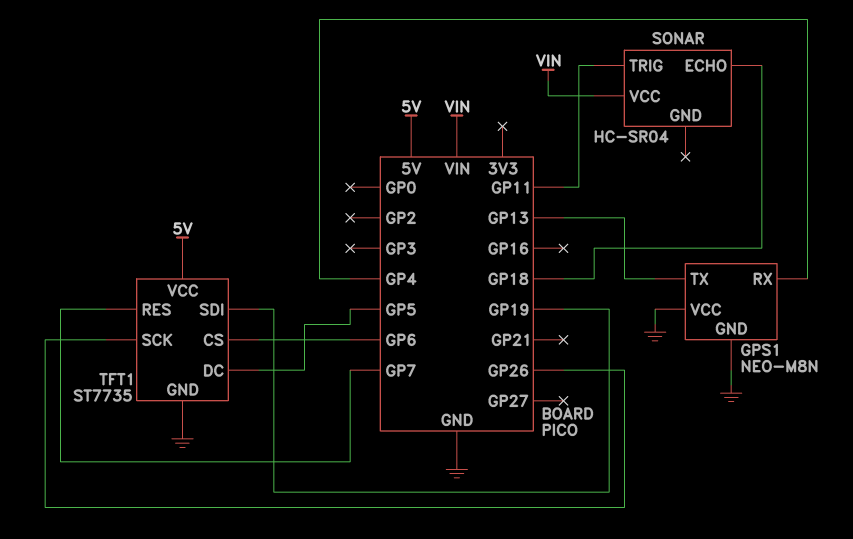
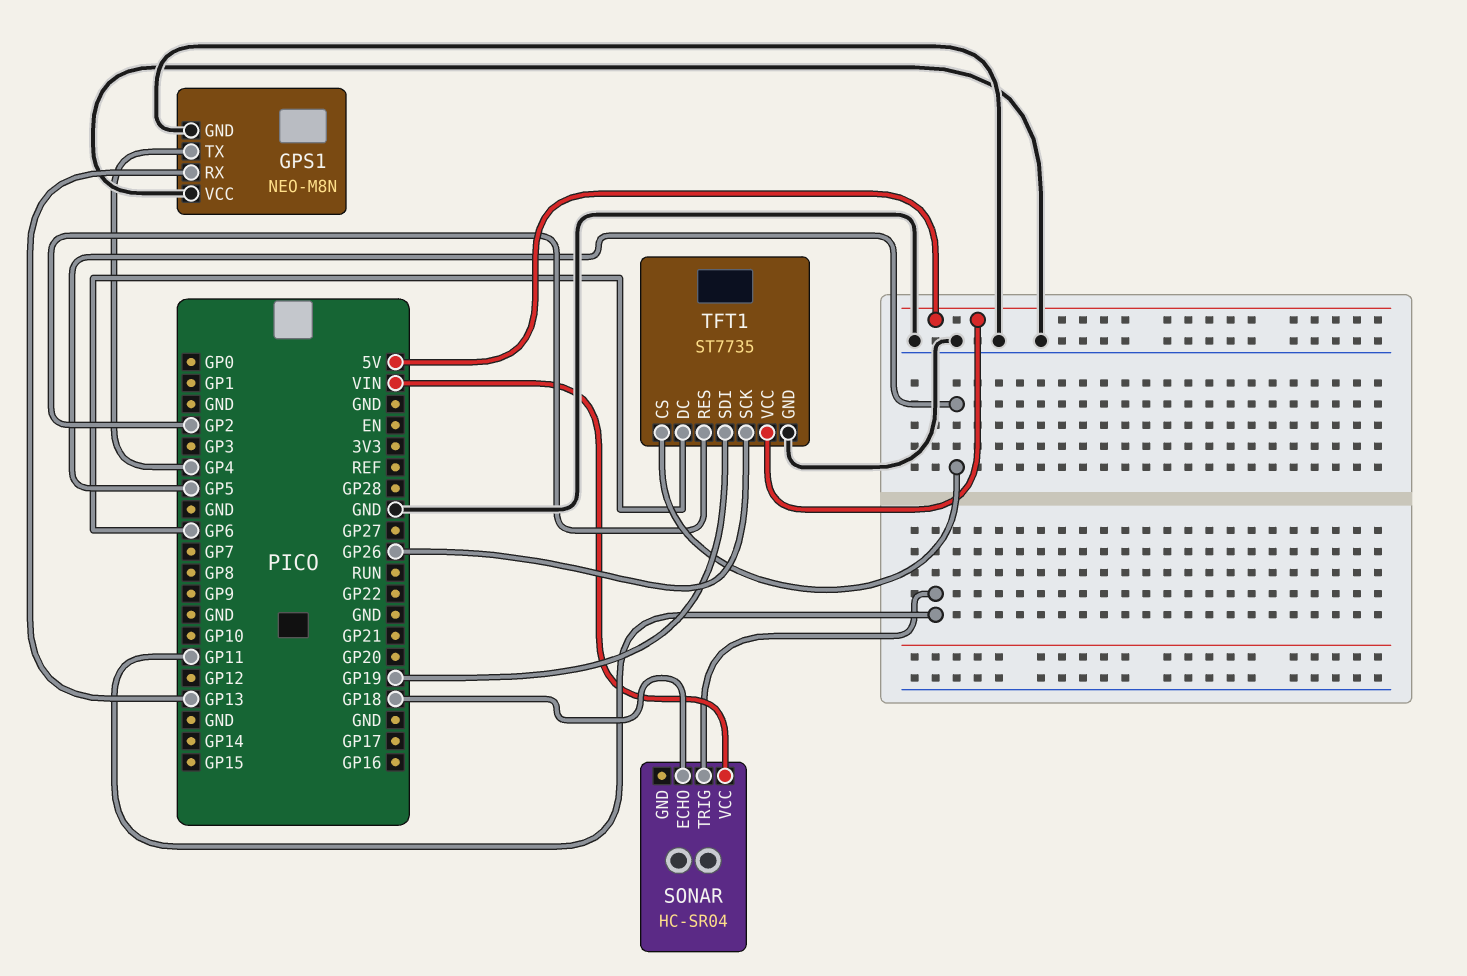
GPS1 pin RX: GP4 -> GP13
GPS1 pin TX: GP13 -> GP4
TFT1 pin CS: GP6 -> GP5
TFT1 pin DC: GP5 -> GP6
TFT1 pin RES: GP7 -> GP2

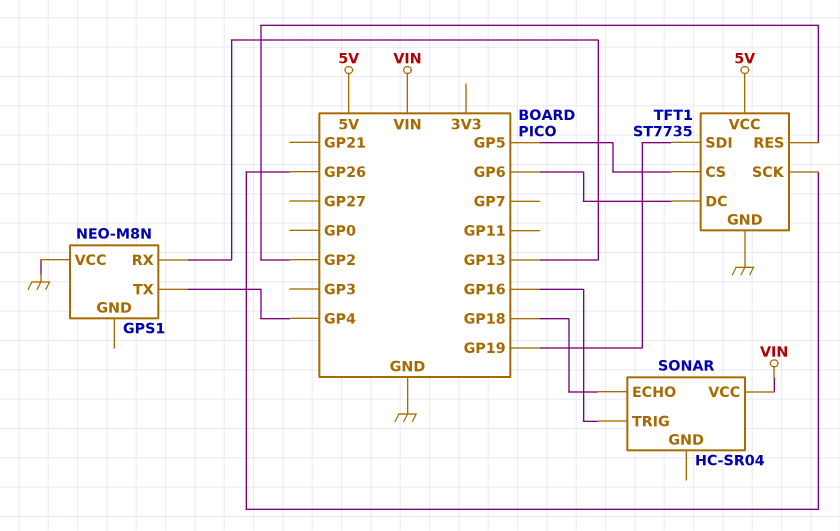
GPS1 pin GND: GND -> none
SONAR pin TRIG: GP11 -> GP16

